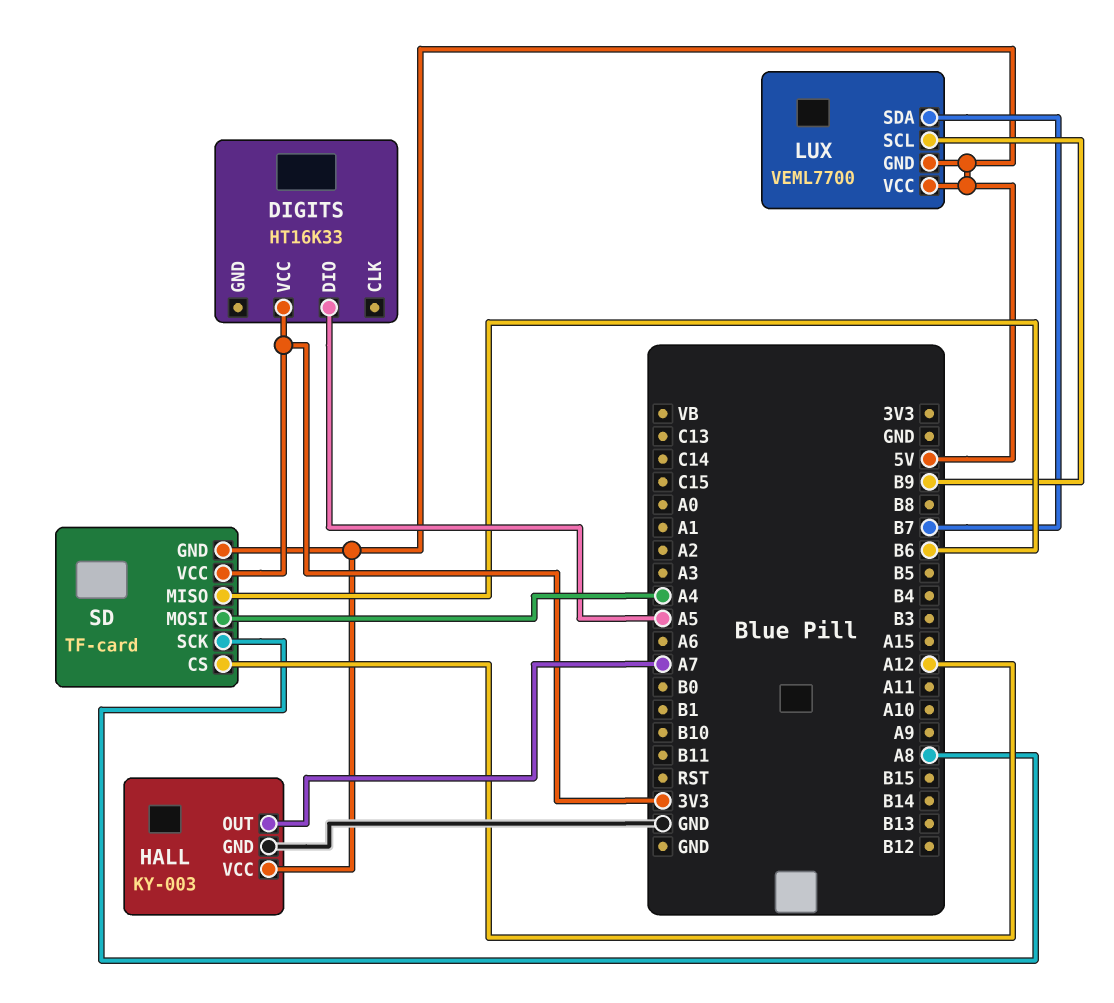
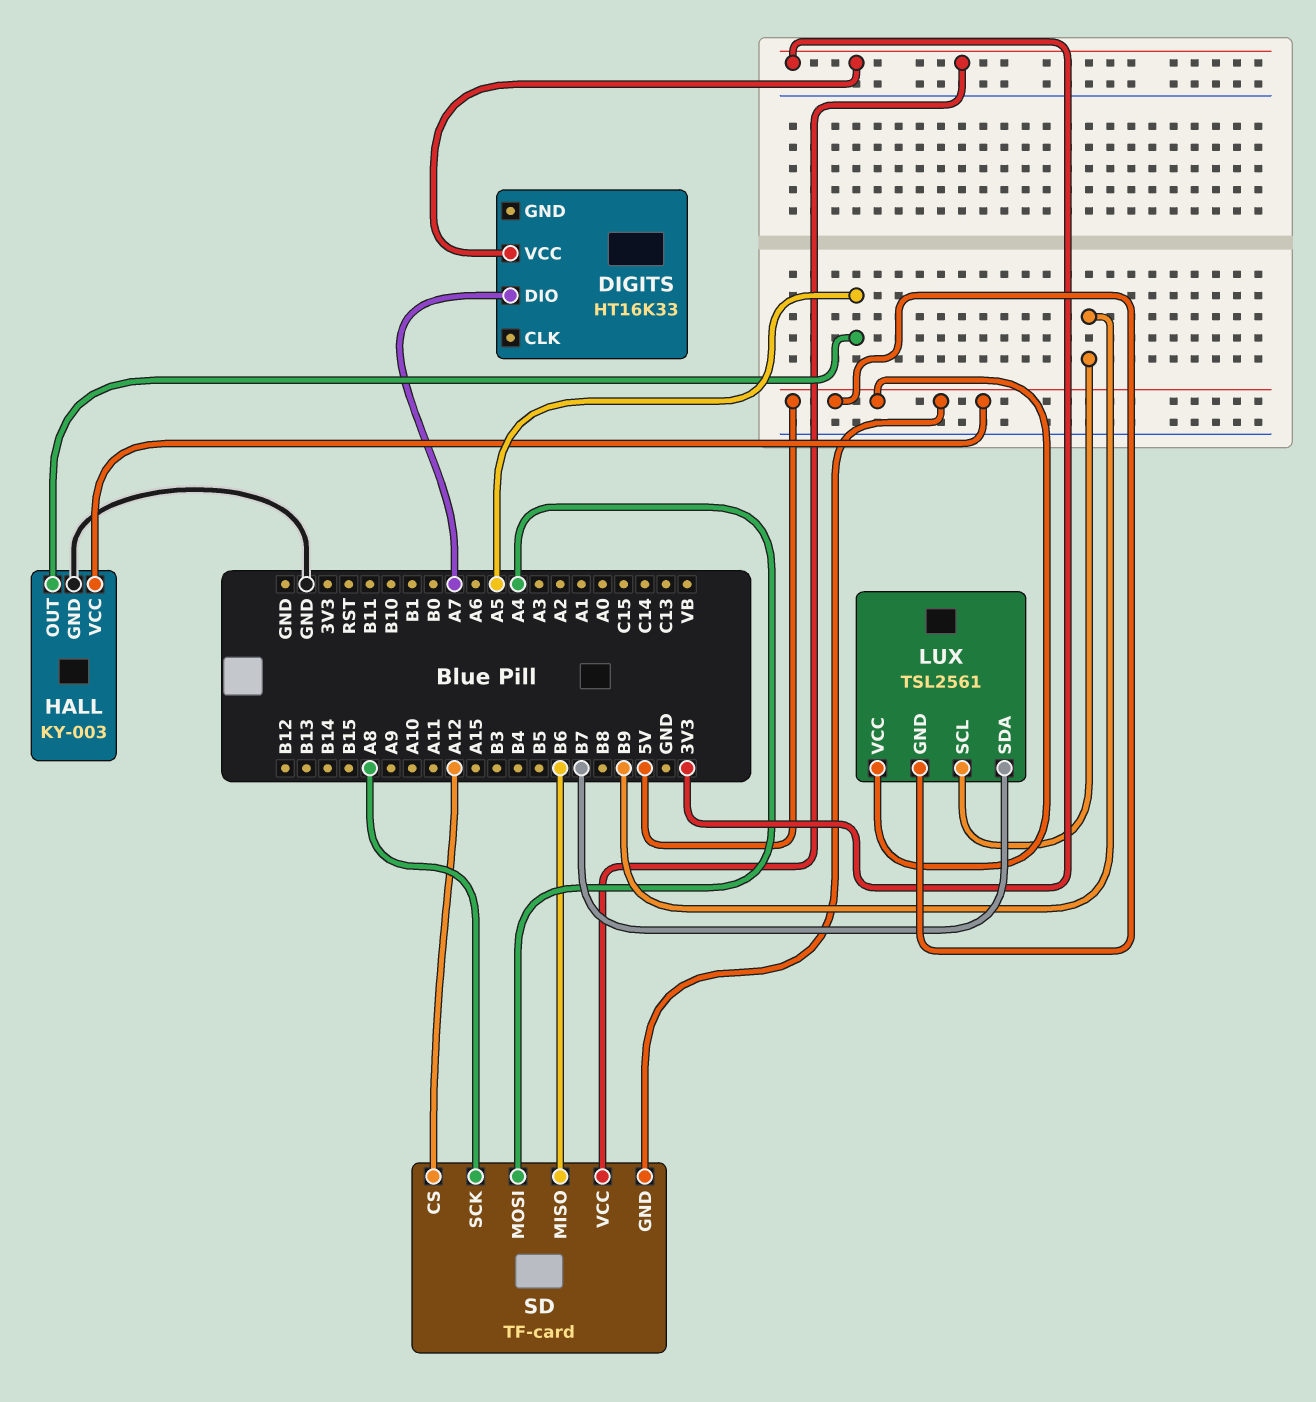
DIGITS pin DIO: A5 -> A7
HALL pin OUT: A7 -> A5
LUX: VEML7700 -> TSL2561

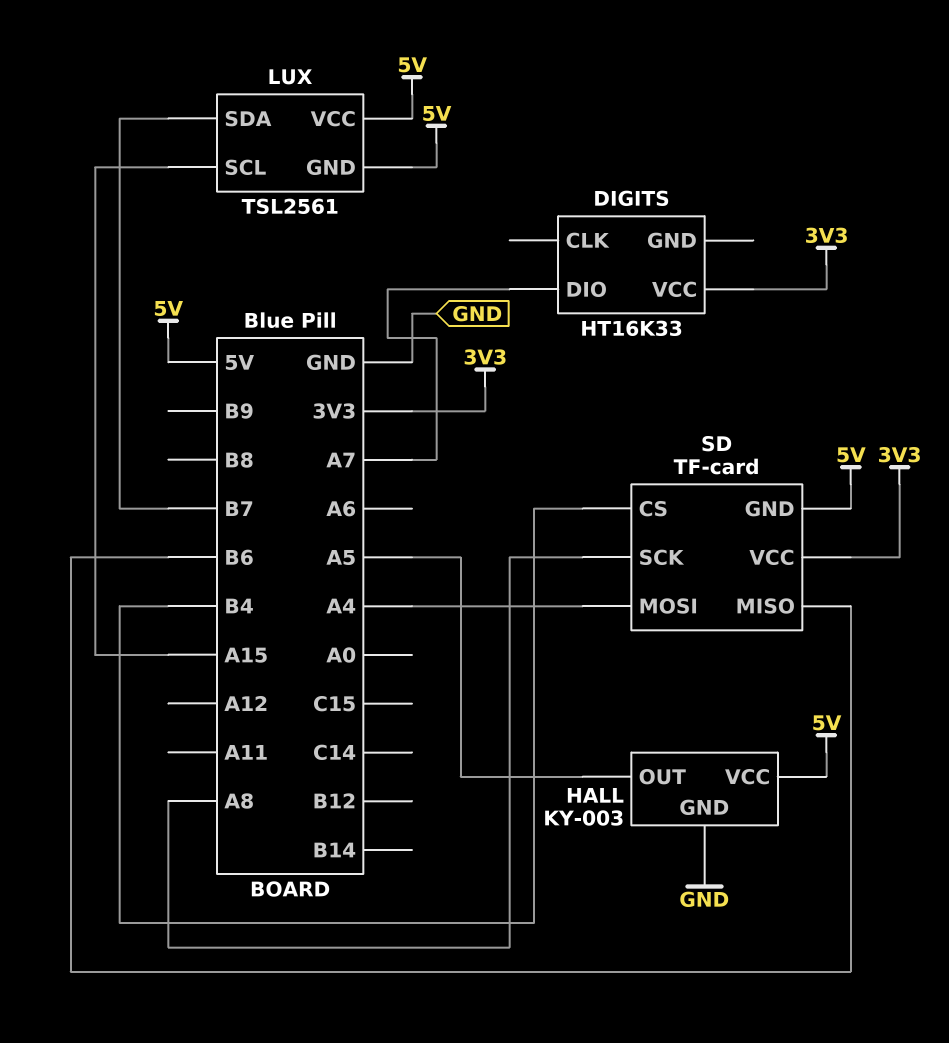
LUX pin SCL: B9 -> A15
SD pin CS: A12 -> B4

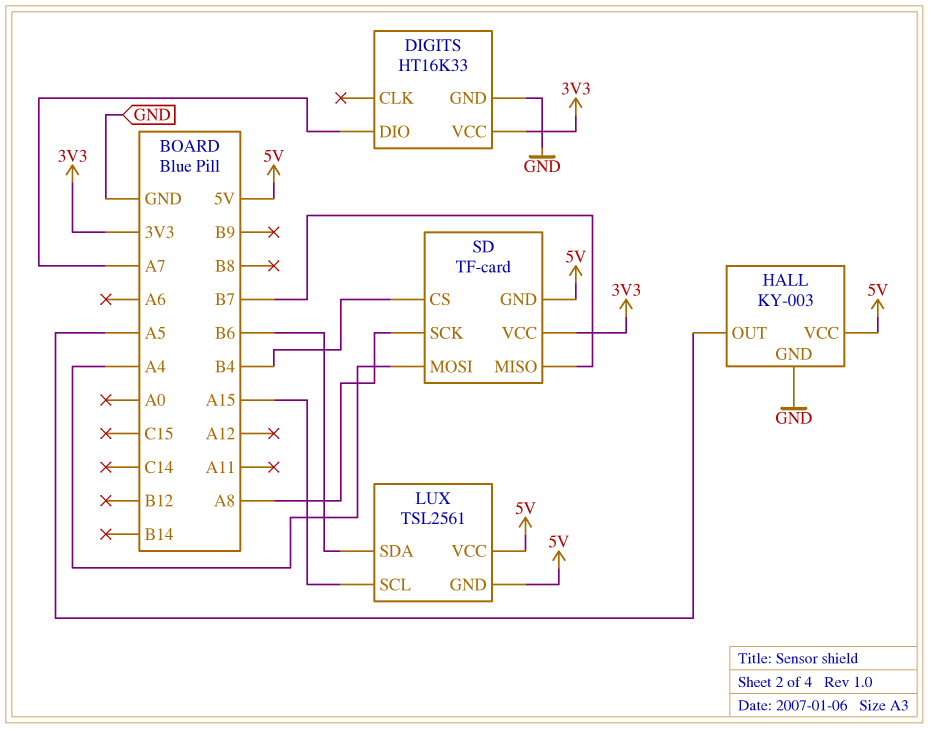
DIGITS pin GND: none -> GND
LUX pin SDA: B7 -> B6
SD pin MISO: B6 -> B7

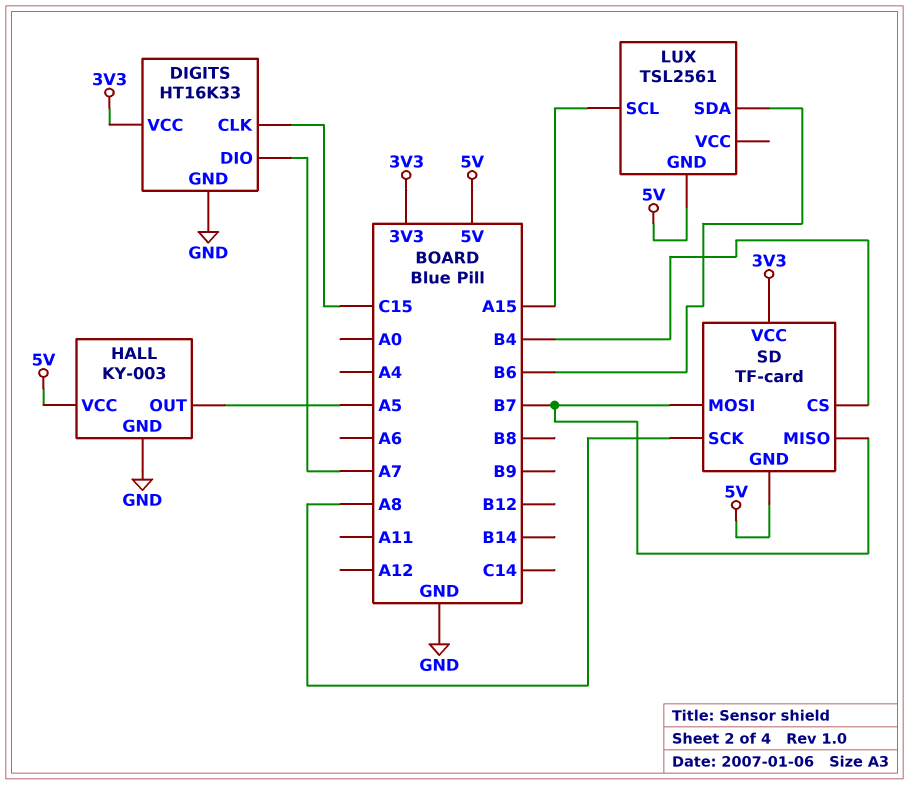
DIGITS pin CLK: none -> C15
LUX pin VCC: 5V -> none
SD pin MOSI: A4 -> B7

